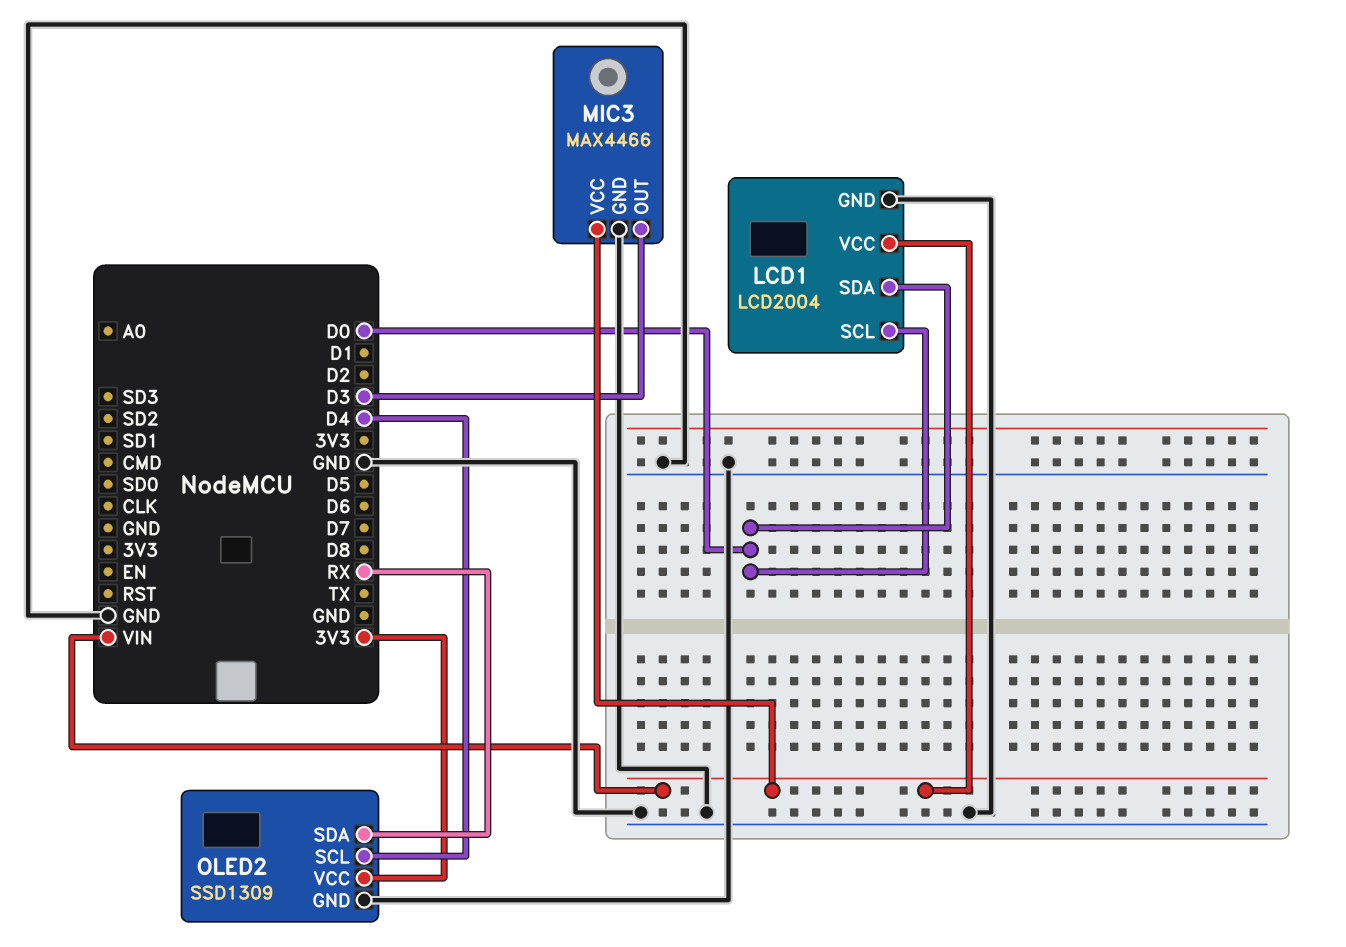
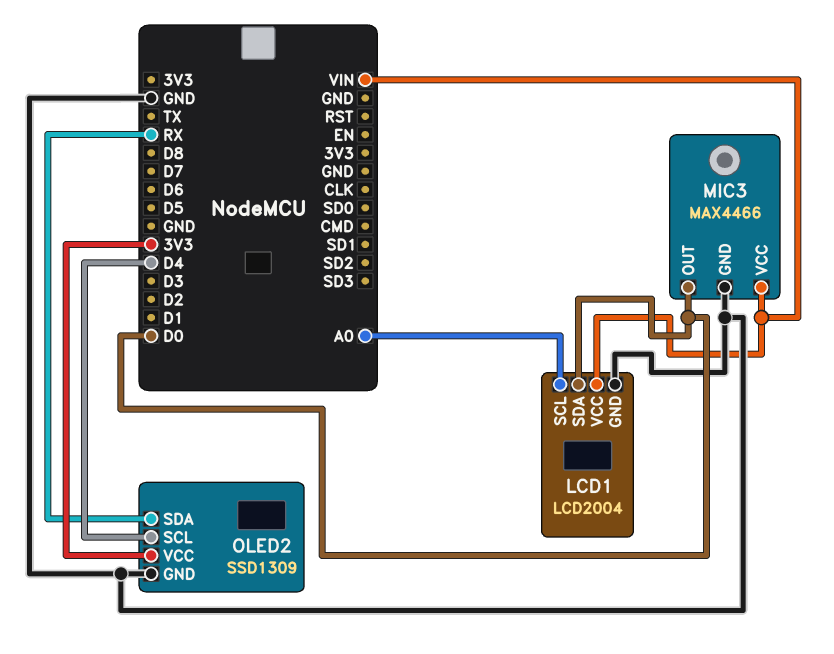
LCD1 pin SCL: D0 -> A0
MIC3 pin OUT: D3 -> D0

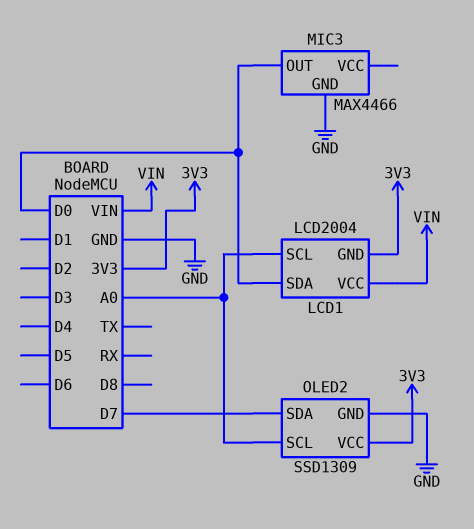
LCD1 pin GND: GND -> 3V3
MIC3 pin VCC: VIN -> none
OLED2 pin SCL: D4 -> A0
OLED2 pin SDA: RX -> D7

